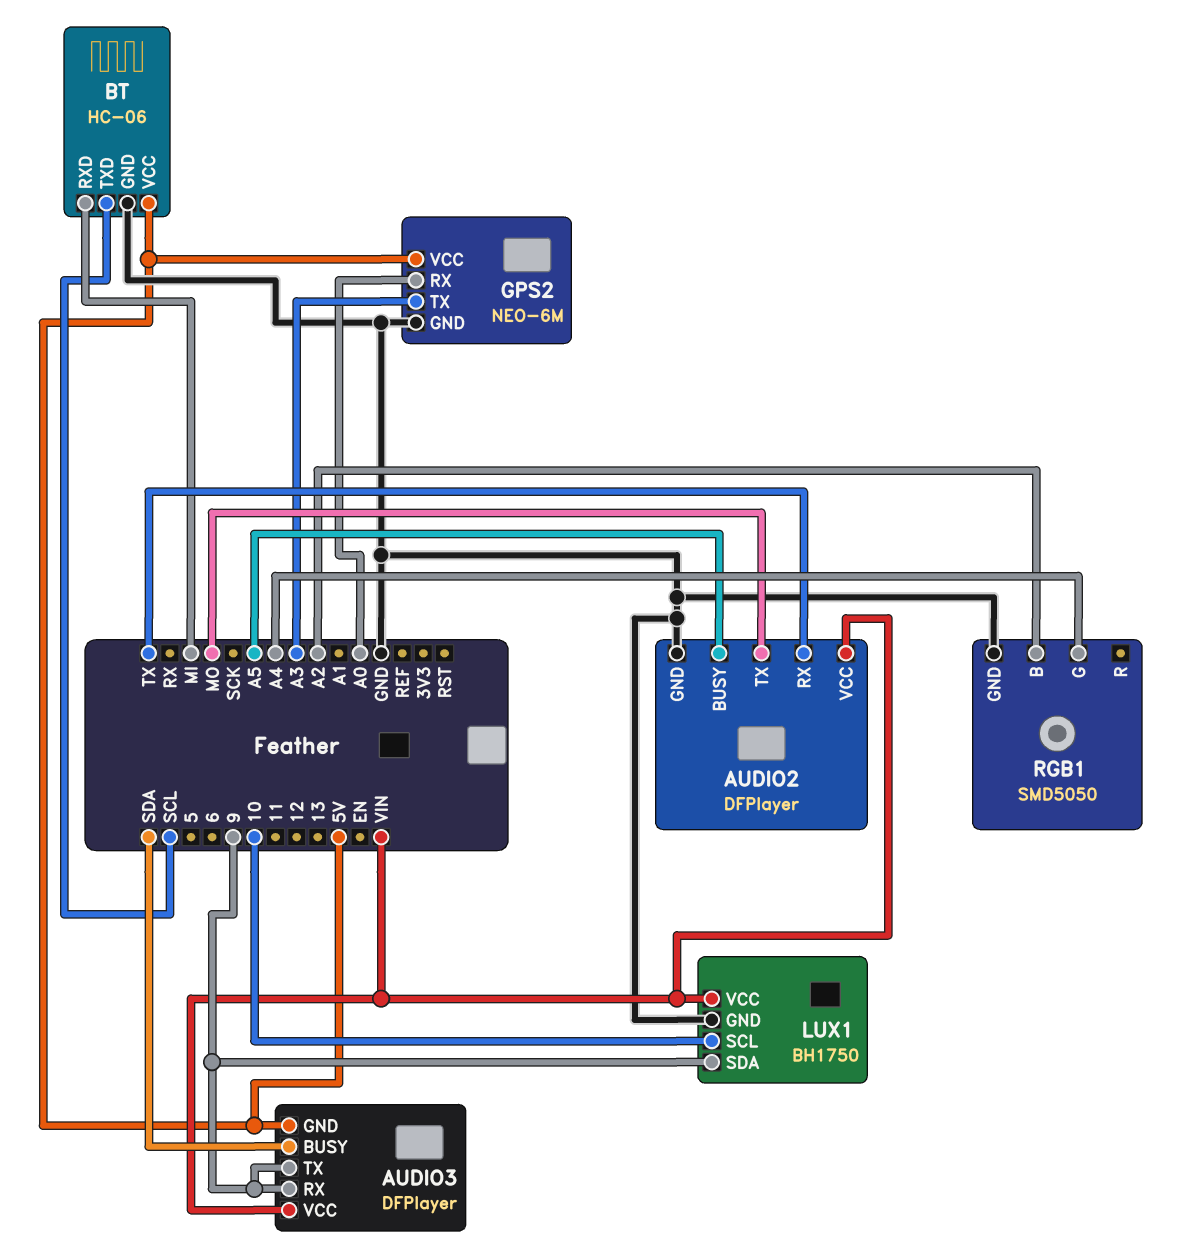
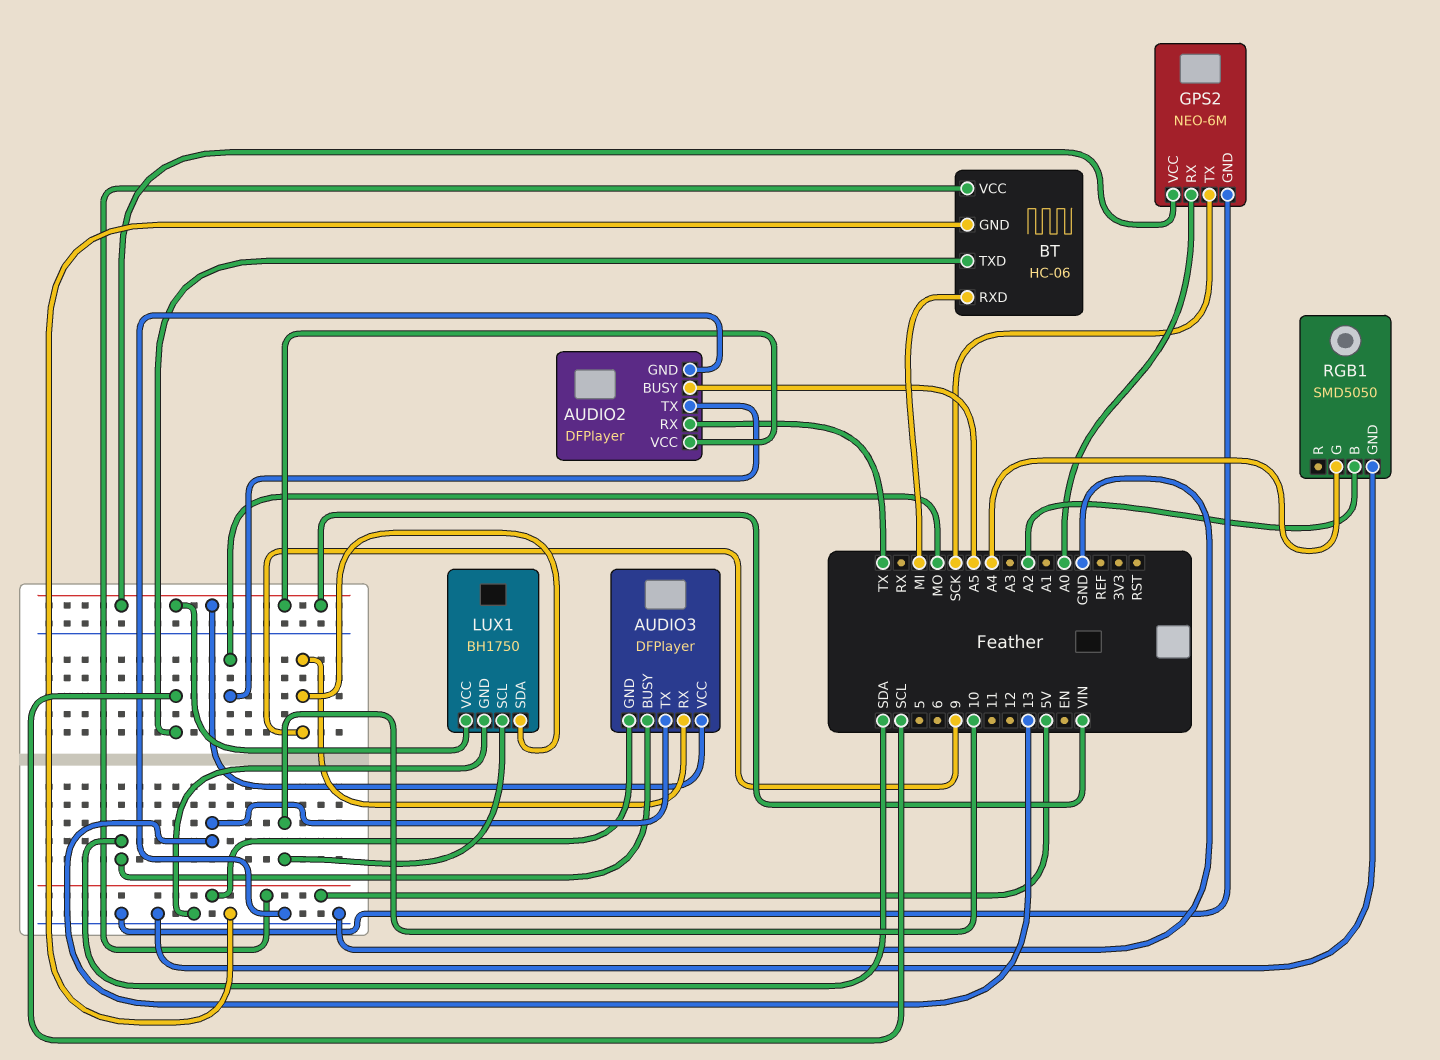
AUDIO3 pin TX: 9 -> 13
GPS2 pin TX: A3 -> SCK
GPS2 pin VCC: 5V -> VIN

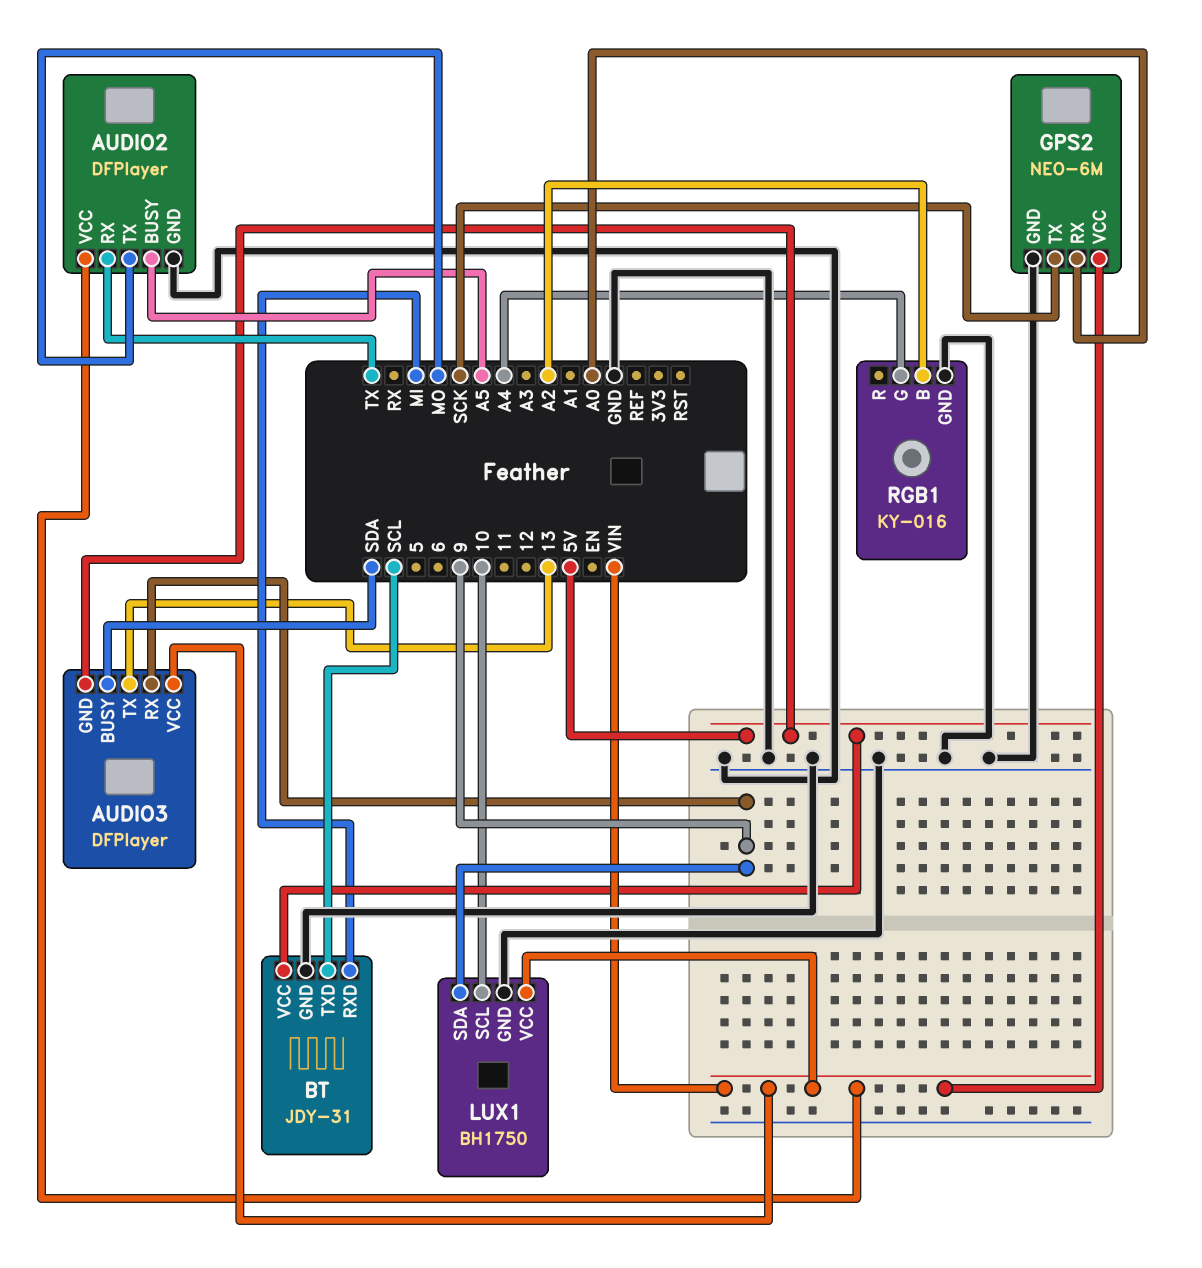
BT: HC-06 -> JDY-31
RGB1: SMD5050 -> KY-016

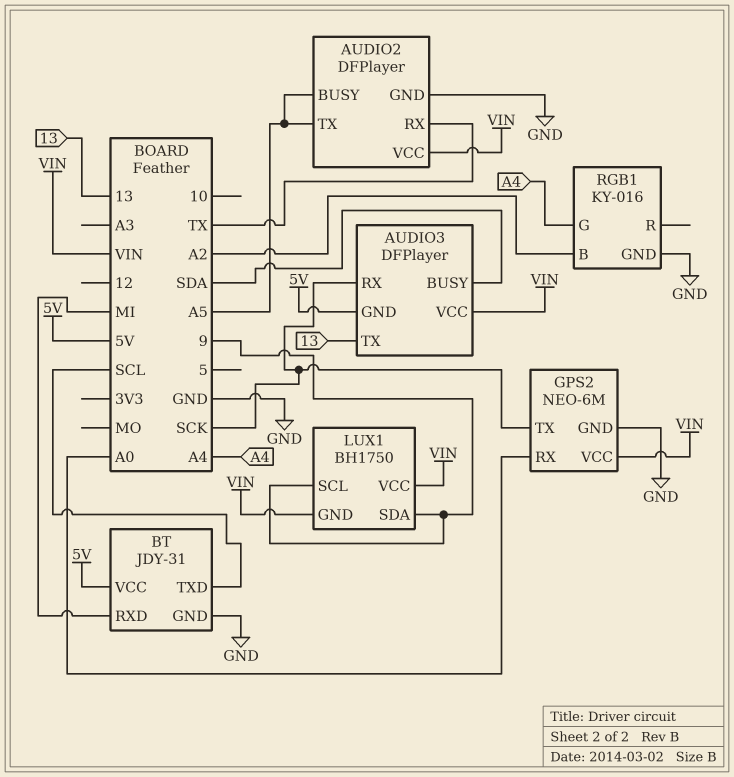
AUDIO2 pin TX: MO -> A5
AUDIO3 pin RX: 9 -> SCK
LUX1 pin GND: GND -> VIN
LUX1 pin SCL: 10 -> 9

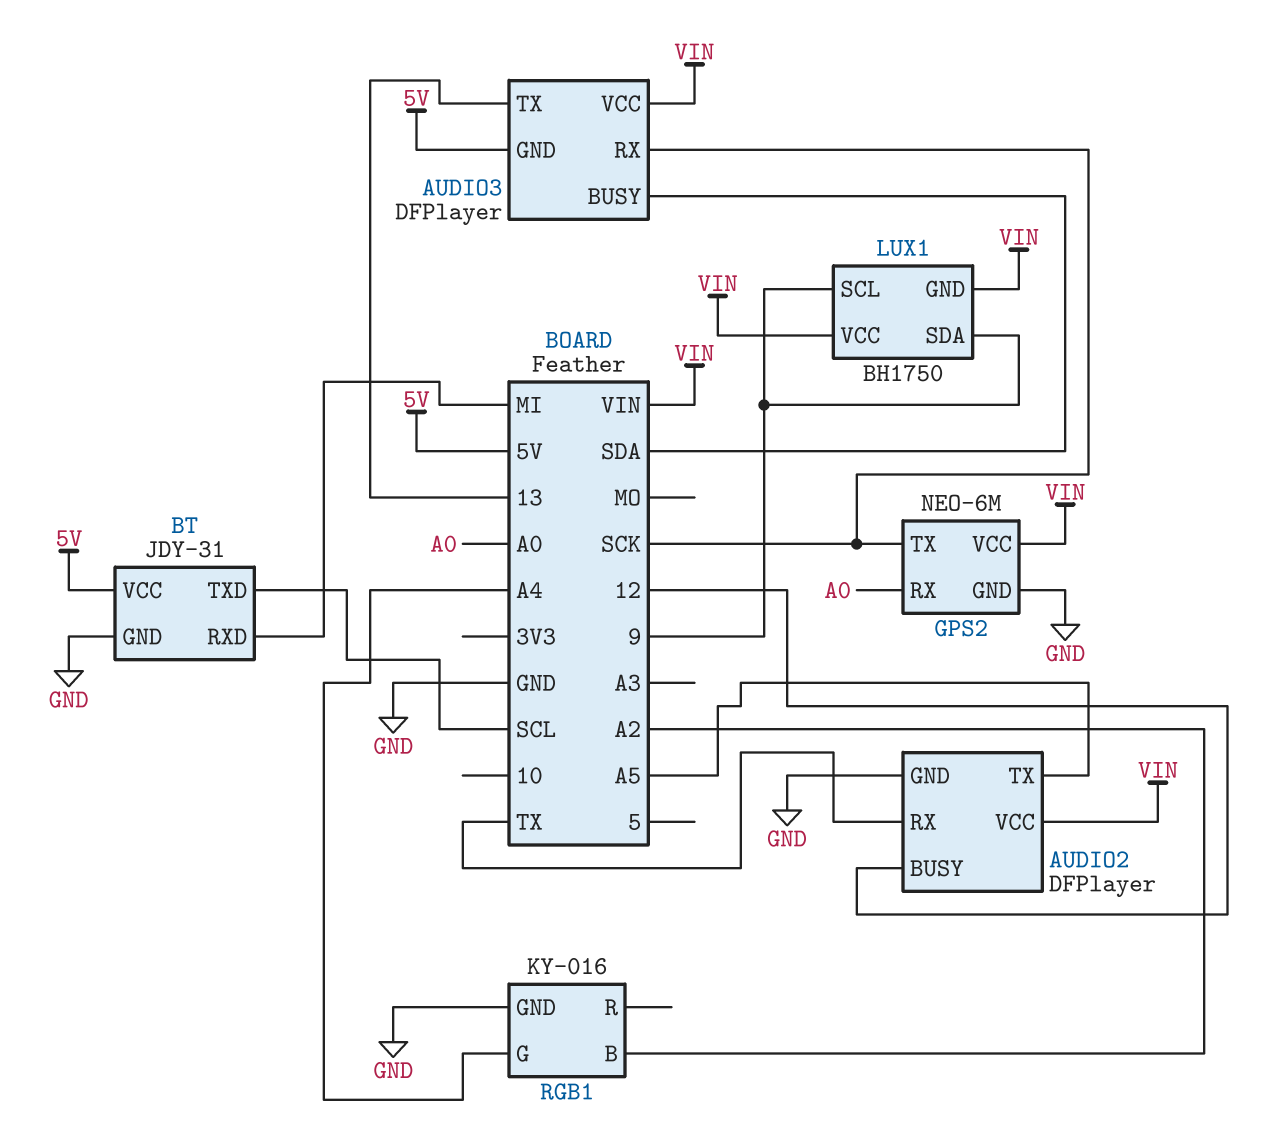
AUDIO2 pin BUSY: A5 -> 12

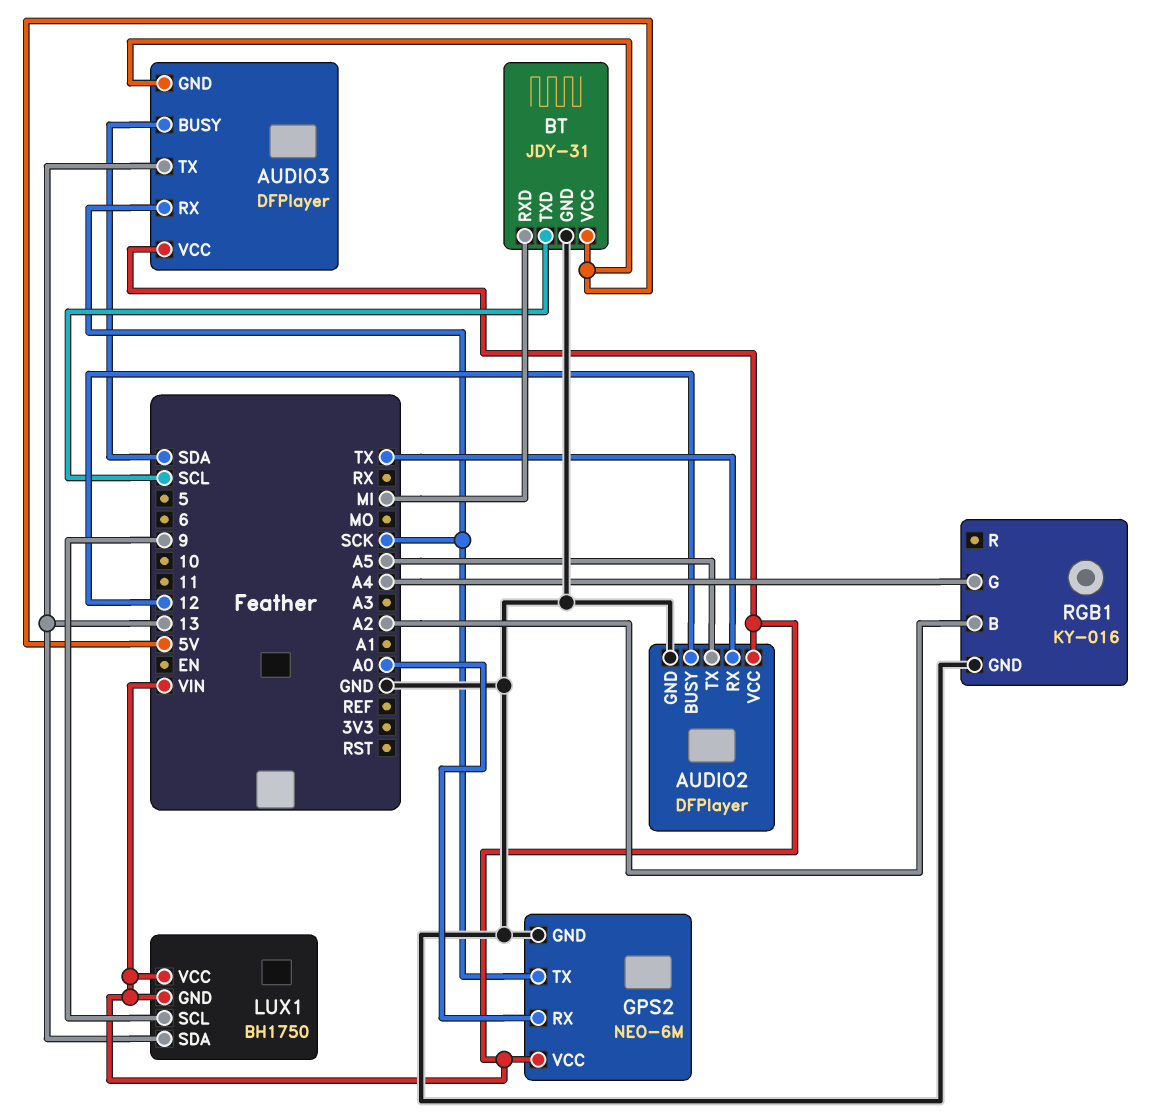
LUX1 pin SDA: 9 -> 13

